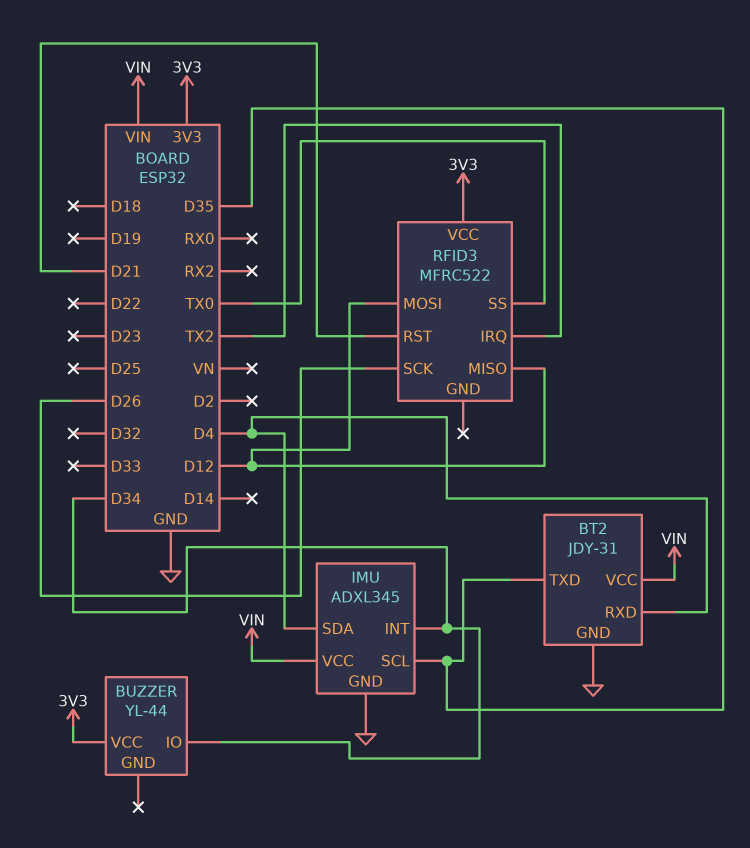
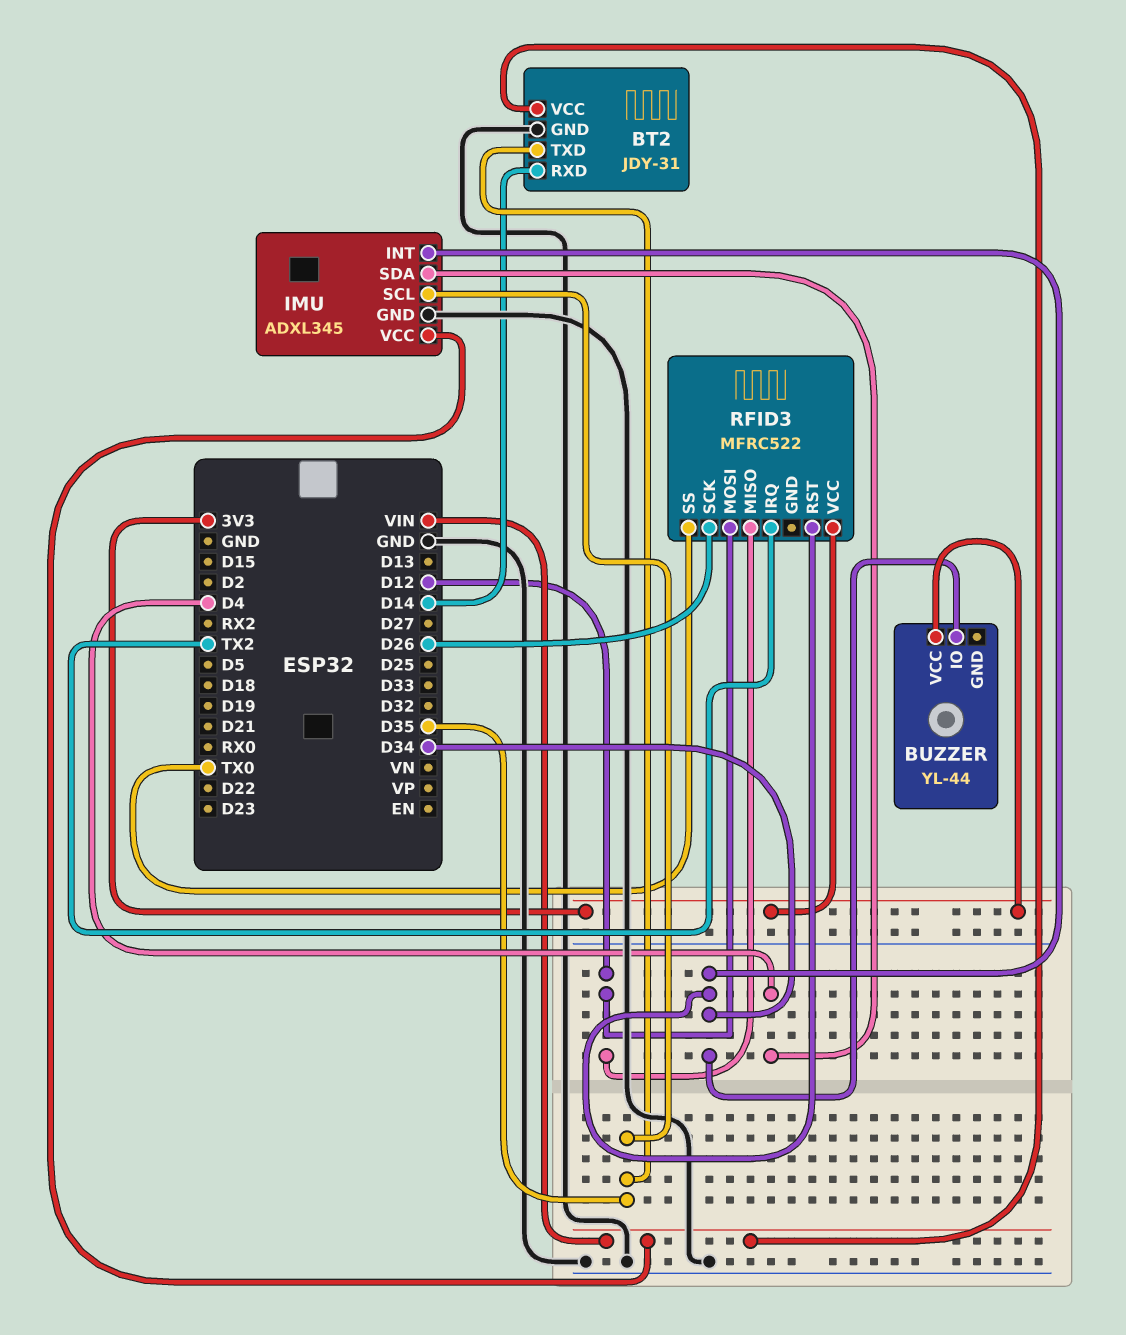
BT2 pin RXD: D4 -> D14
RFID3 pin RST: D21 -> D34

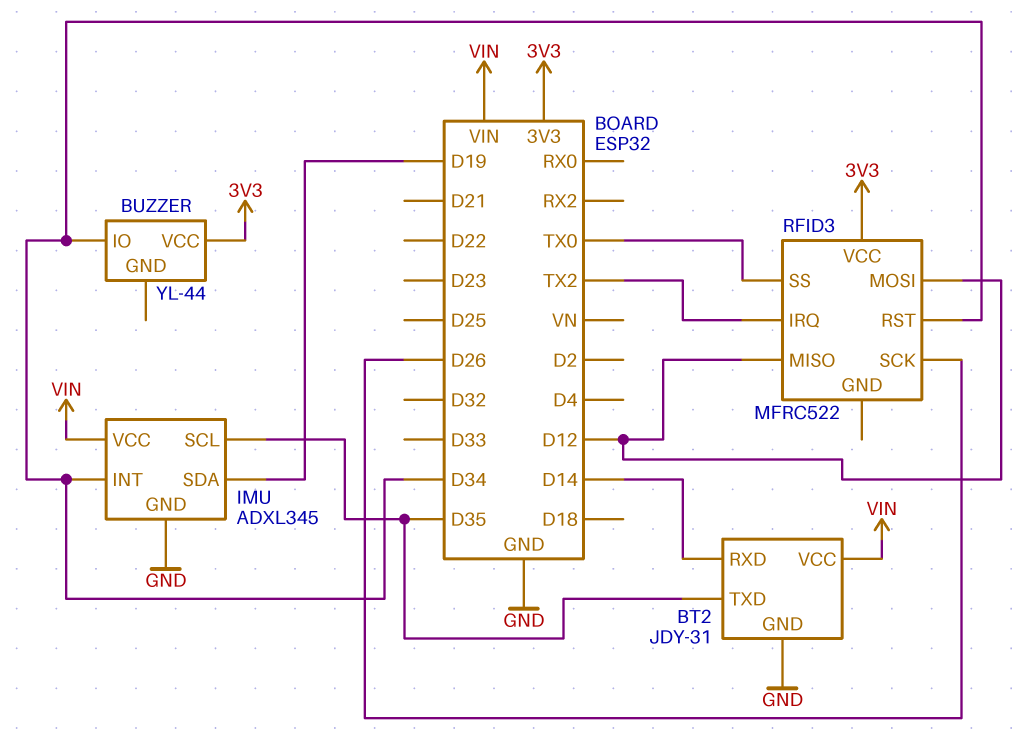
IMU pin SDA: D4 -> D19

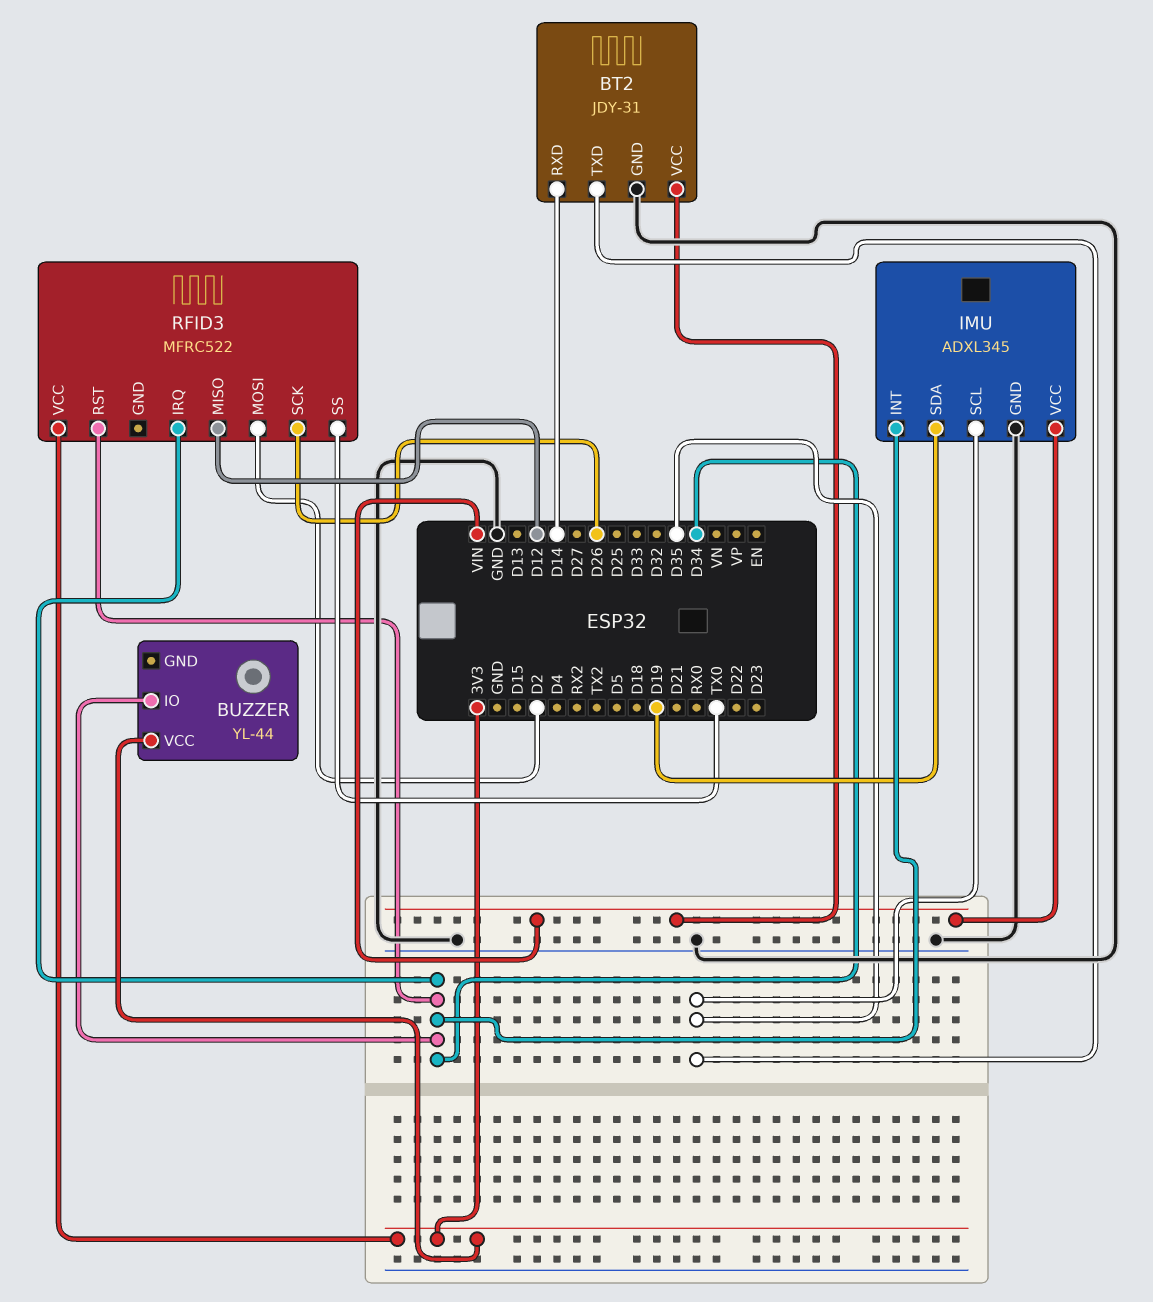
RFID3 pin IRQ: TX2 -> D34
RFID3 pin MOSI: D12 -> D2

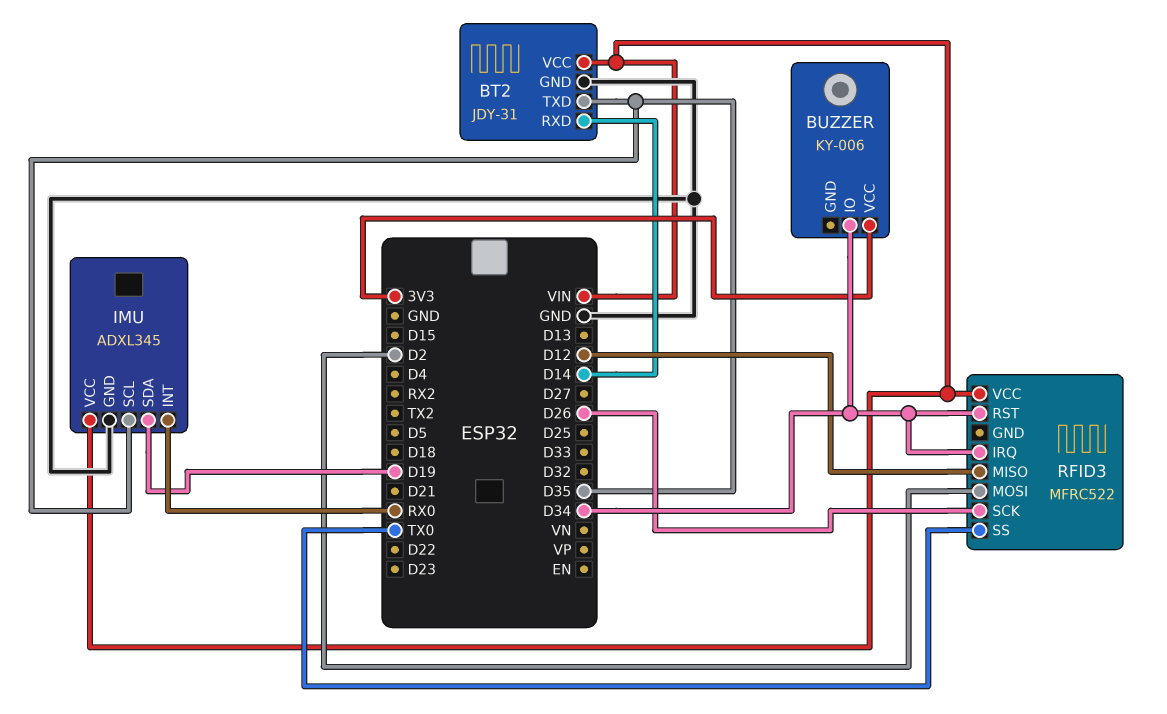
BUZZER: YL-44 -> KY-006
IMU pin INT: D34 -> RX0
RFID3 pin VCC: 3V3 -> VIN

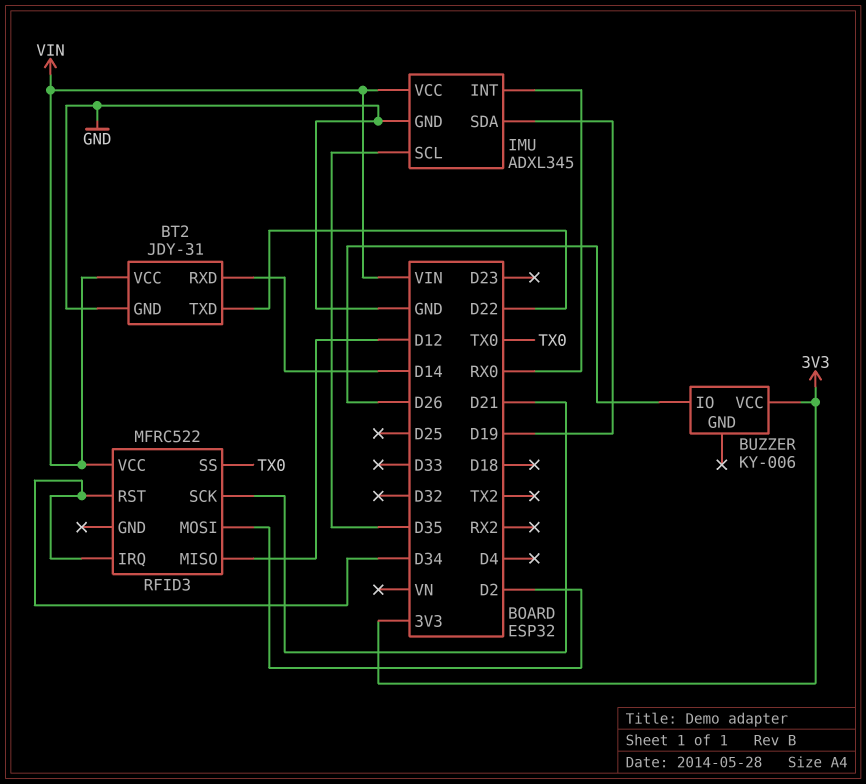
BT2 pin TXD: D35 -> D22
BUZZER pin IO: D34 -> D26
RFID3 pin SCK: D26 -> D21

